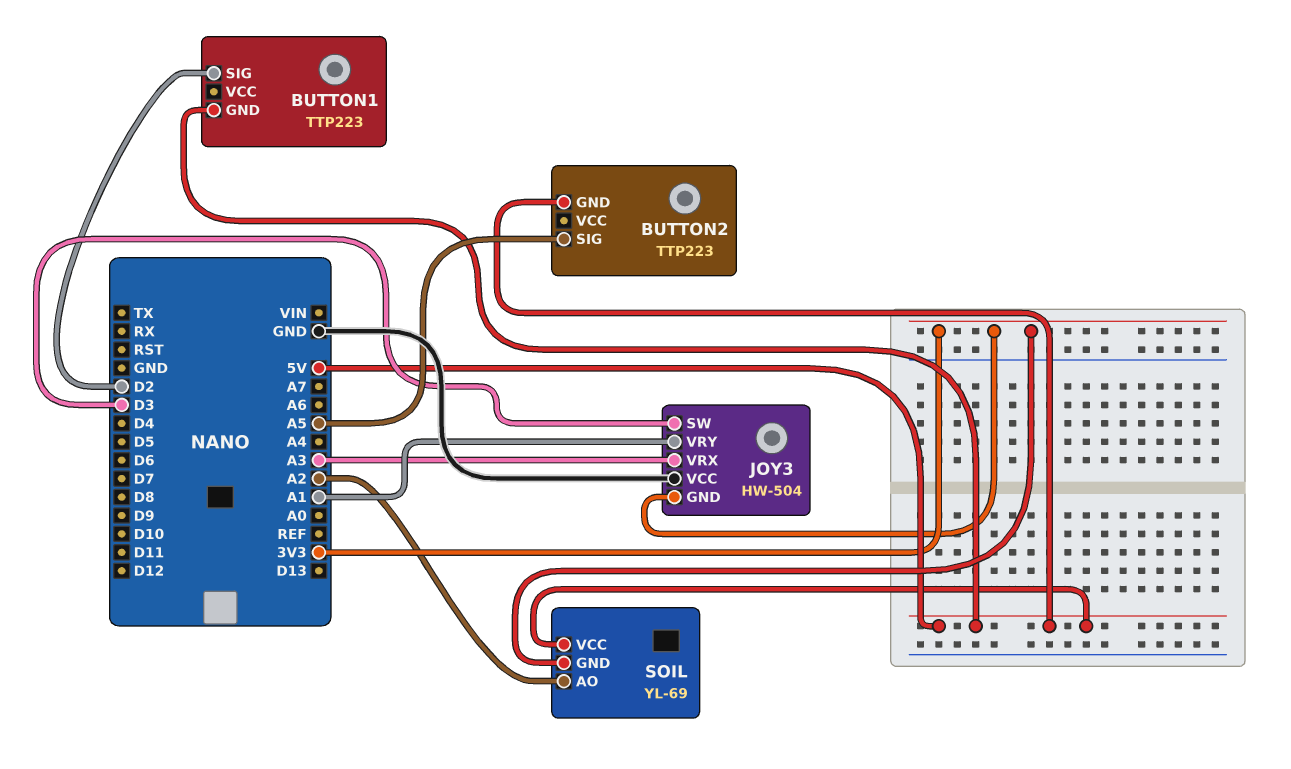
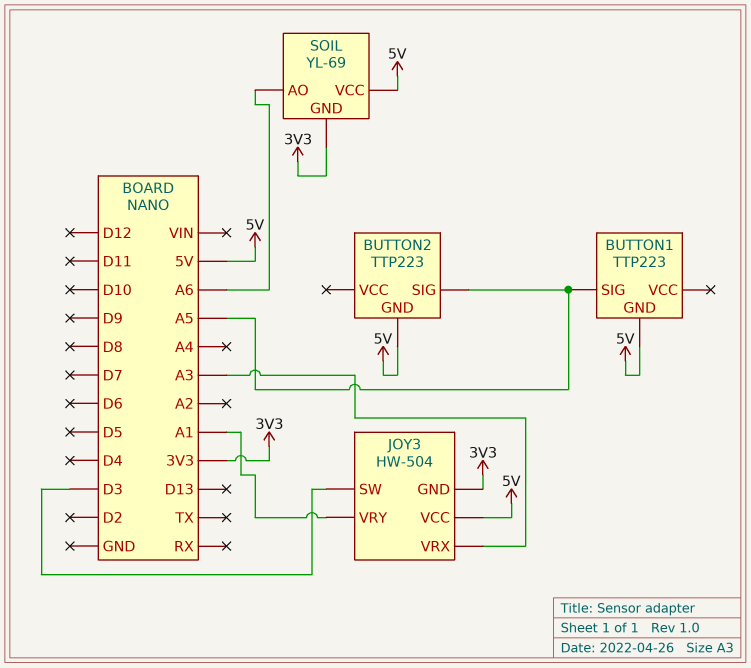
BUTTON1 pin SIG: D2 -> A5
JOY3 pin VCC: GND -> 5V
SOIL pin AO: A2 -> A6

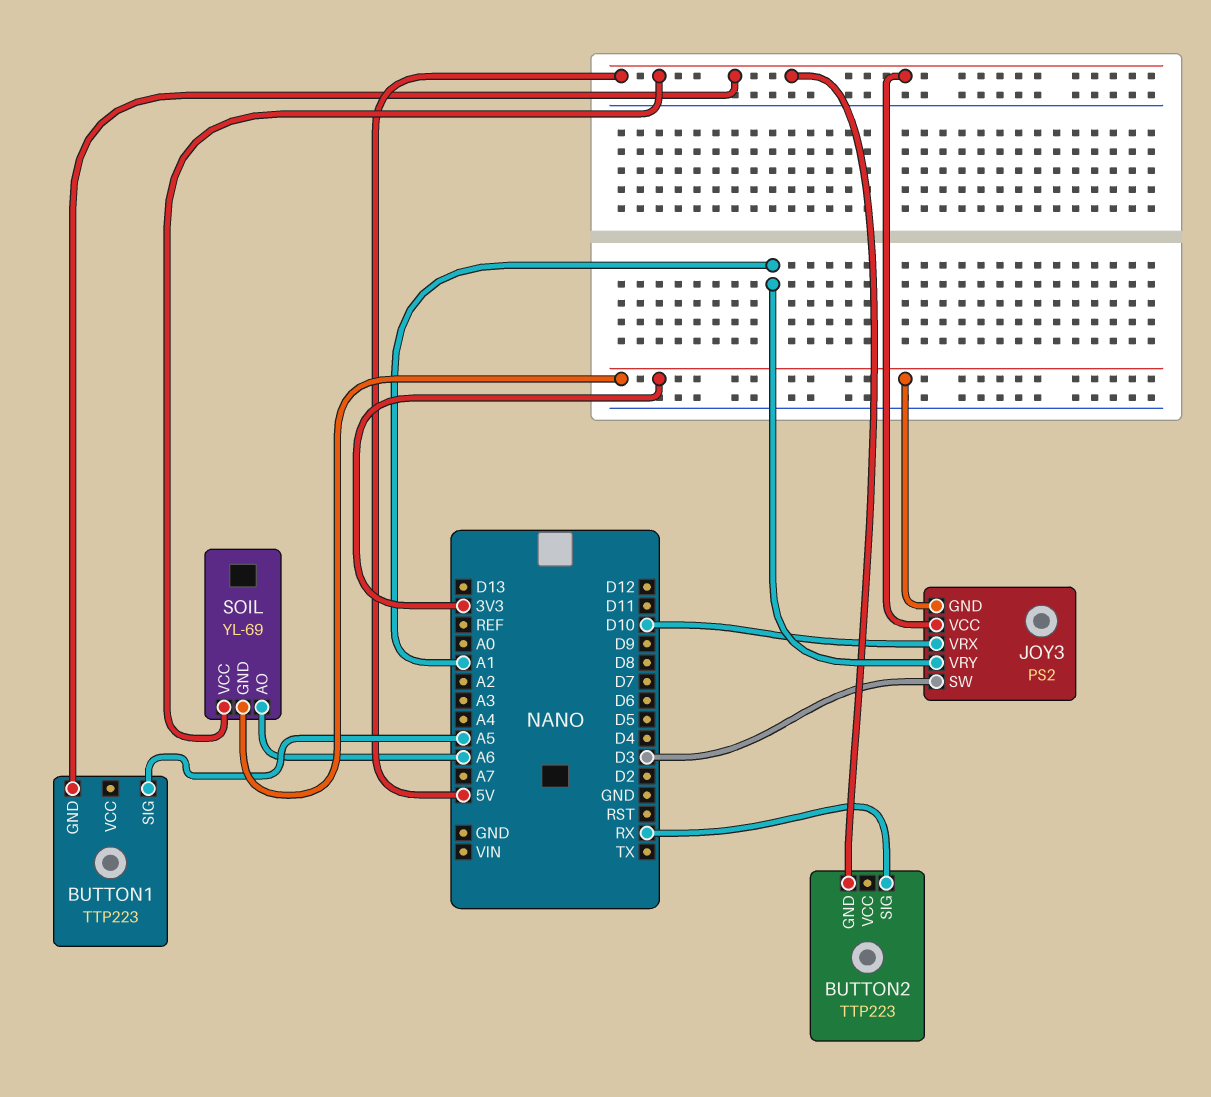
BUTTON2 pin SIG: A5 -> RX
JOY3: HW-504 -> PS2
JOY3 pin VRX: A3 -> D10

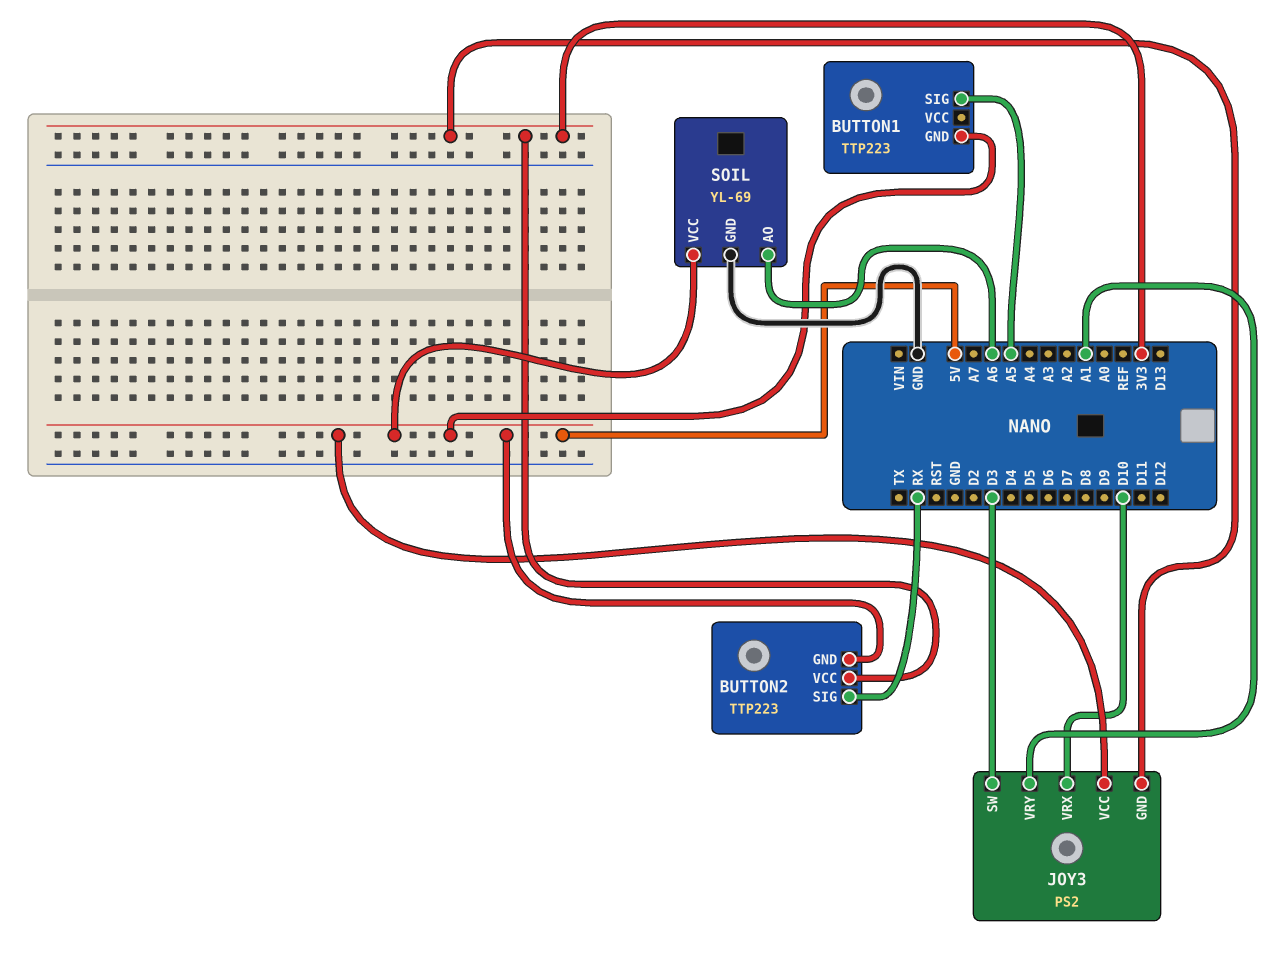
BUTTON2 pin VCC: none -> 3V3
SOIL pin GND: 3V3 -> GND

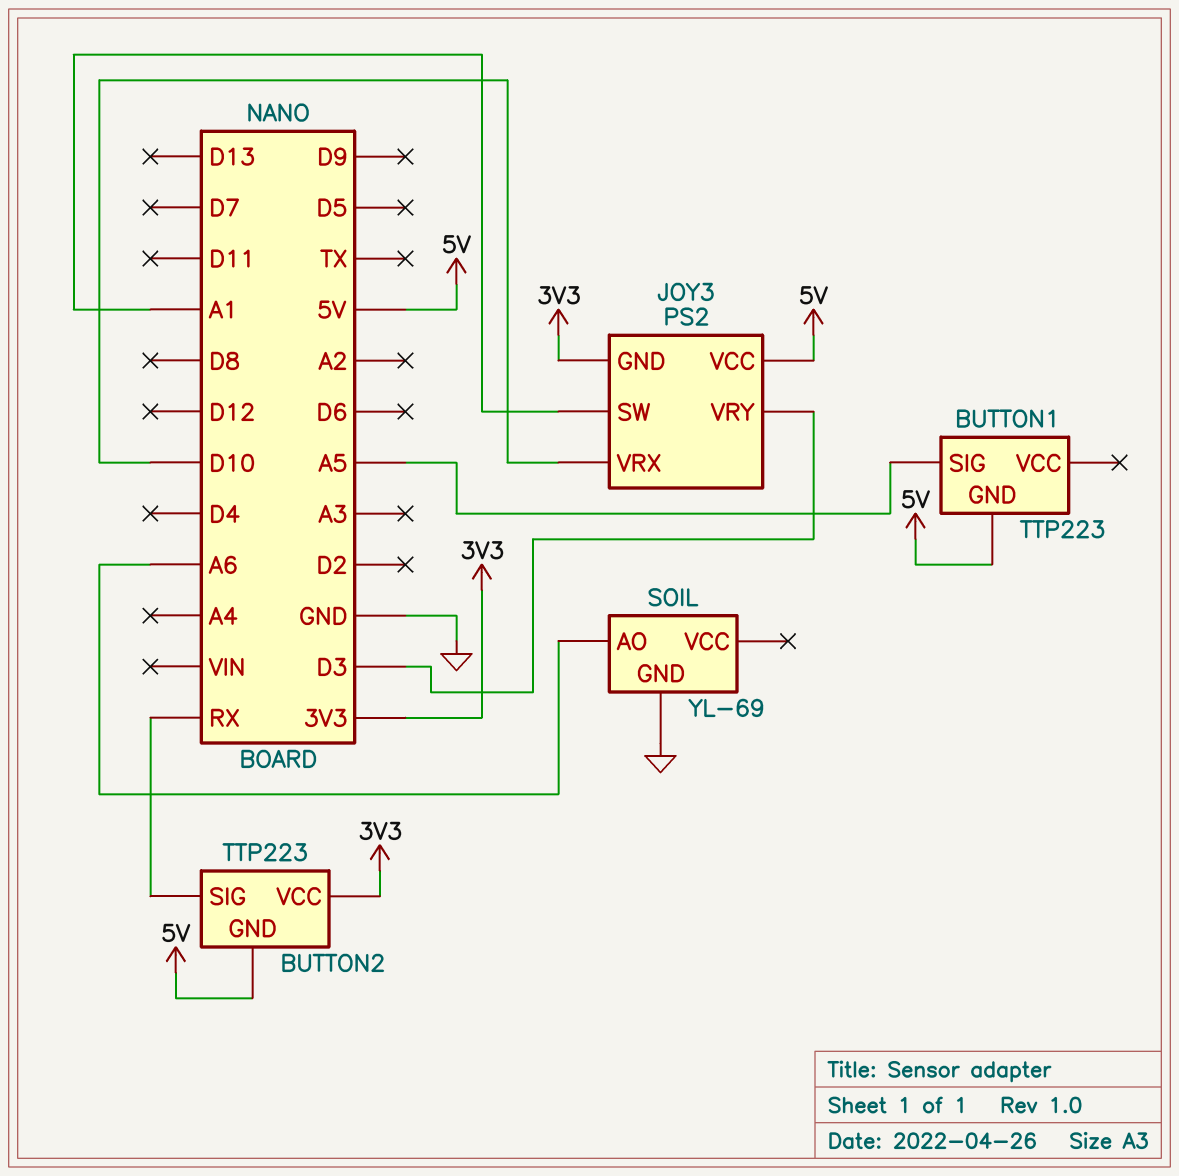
JOY3 pin SW: D3 -> A1
JOY3 pin VRY: A1 -> D3
SOIL pin VCC: 5V -> none

